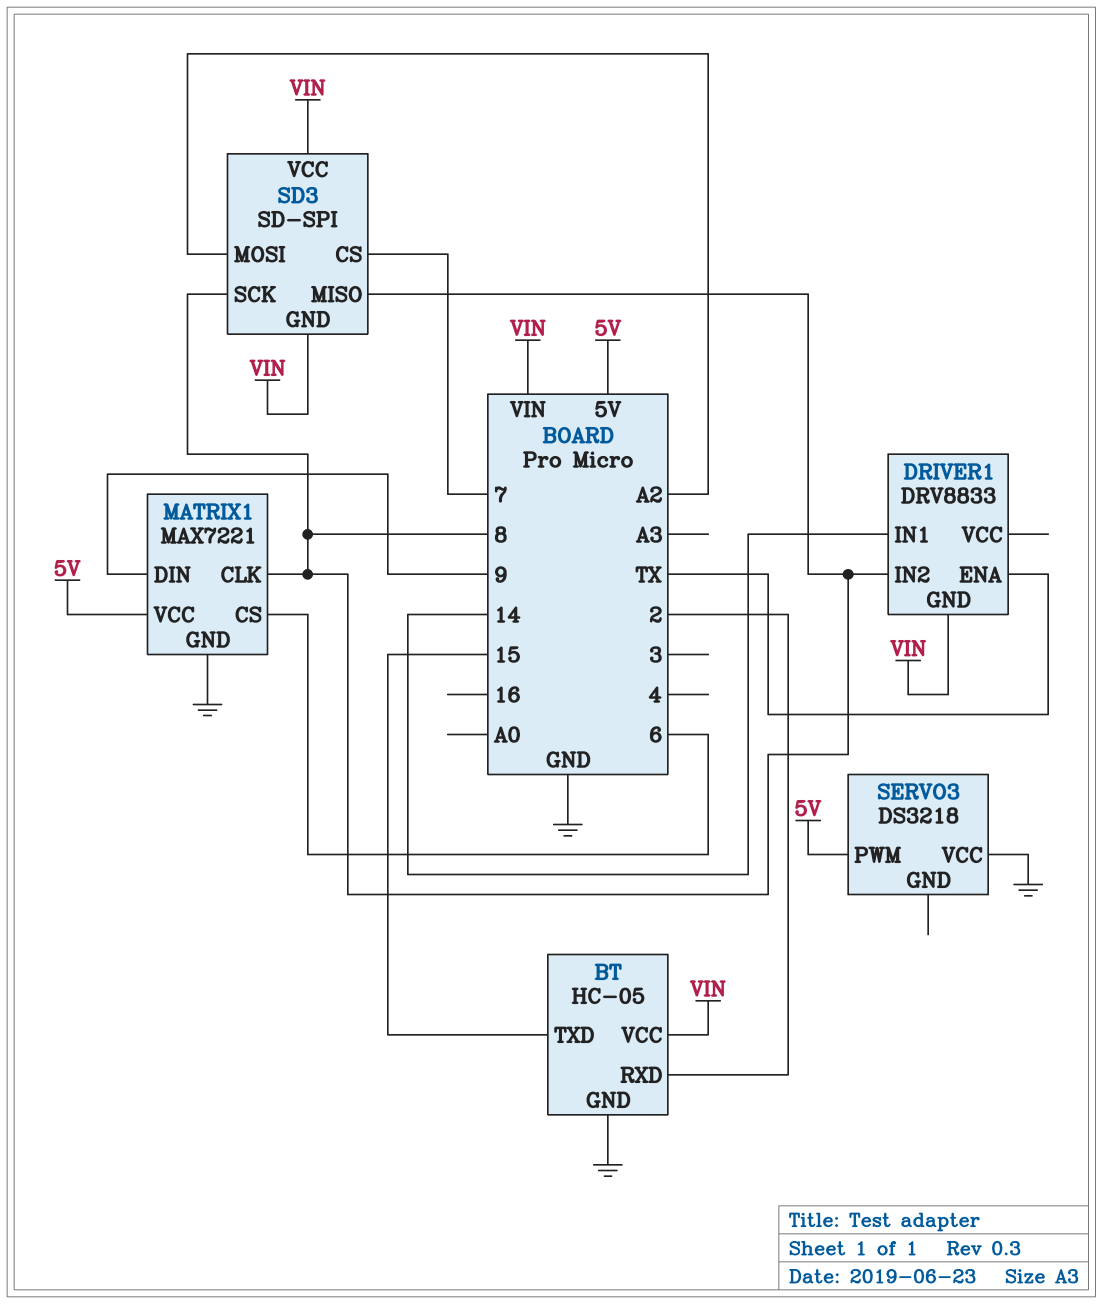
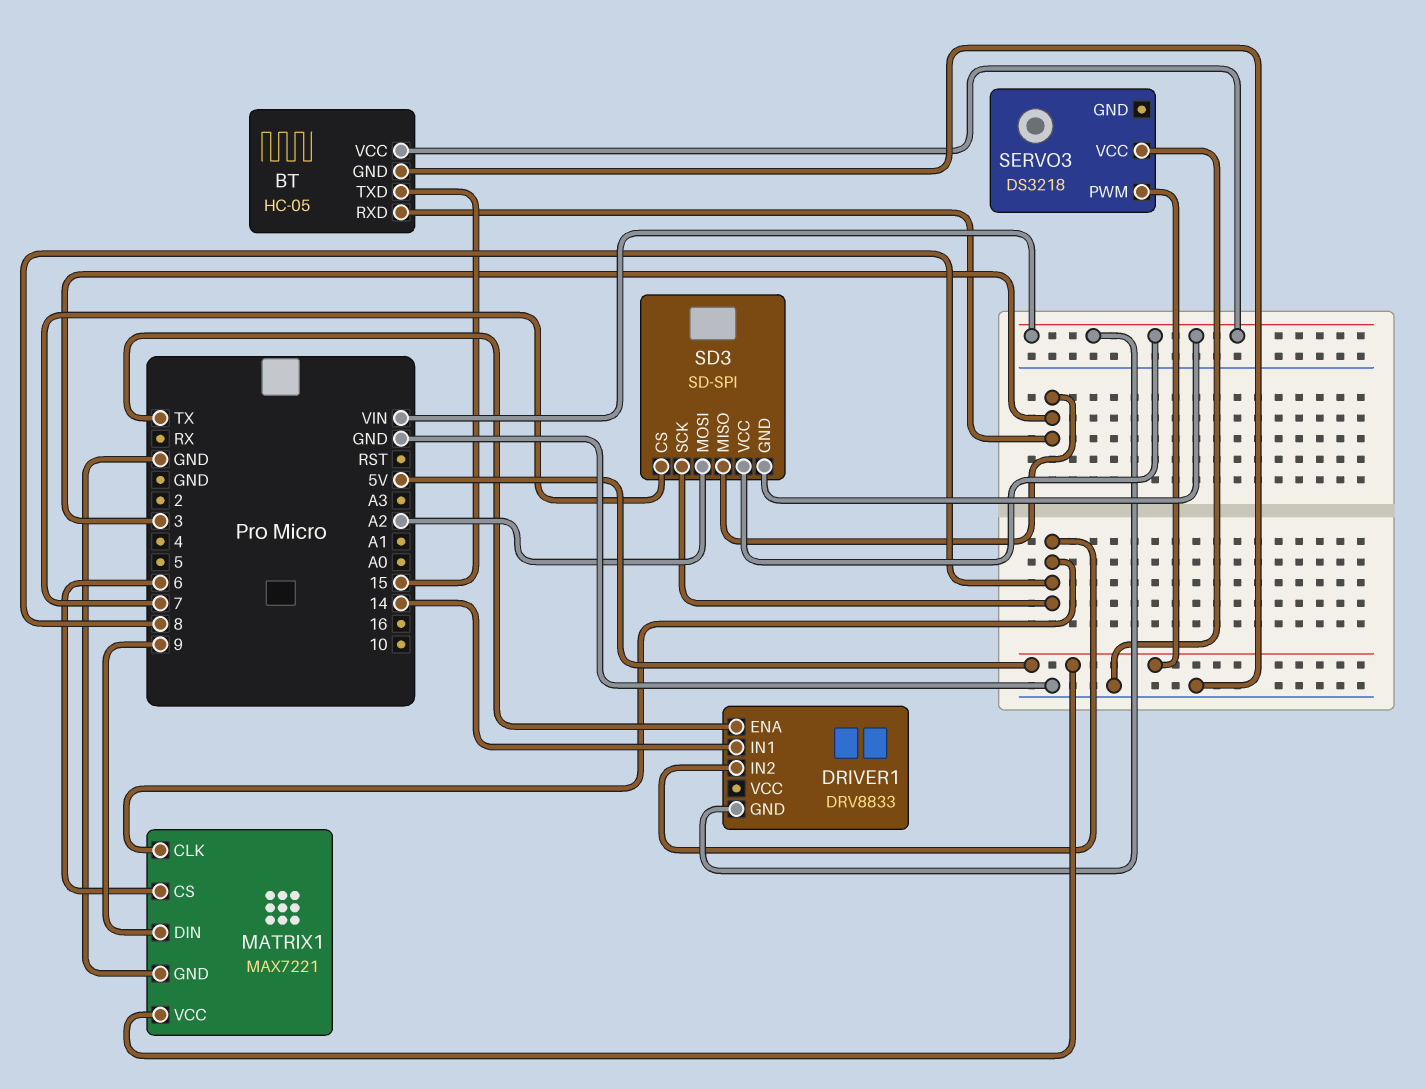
BT pin RXD: 2 -> 3
SD3 pin MISO: 8 -> 3

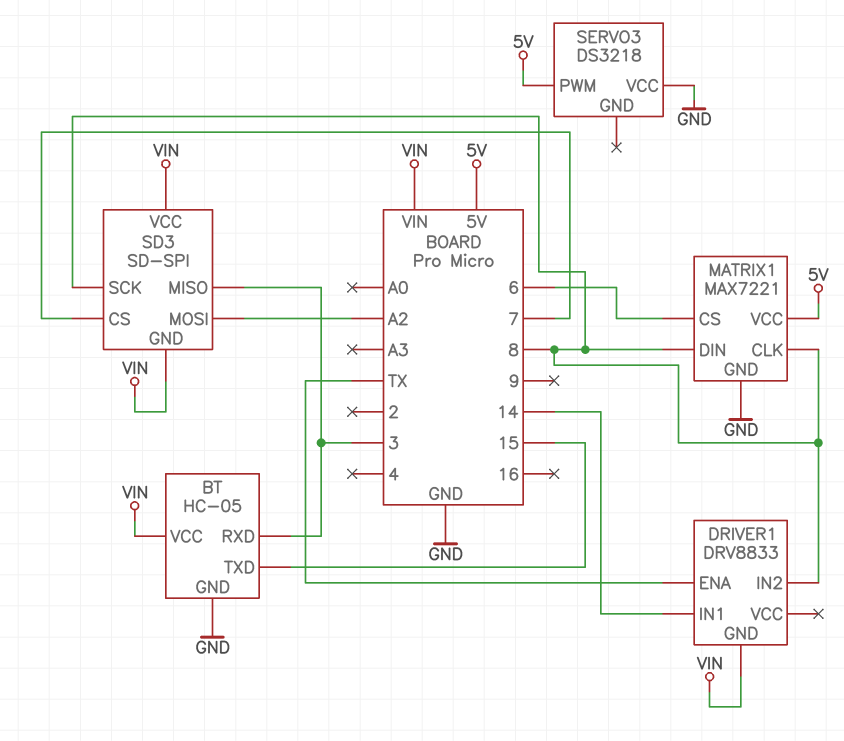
MATRIX1 pin DIN: 9 -> 8

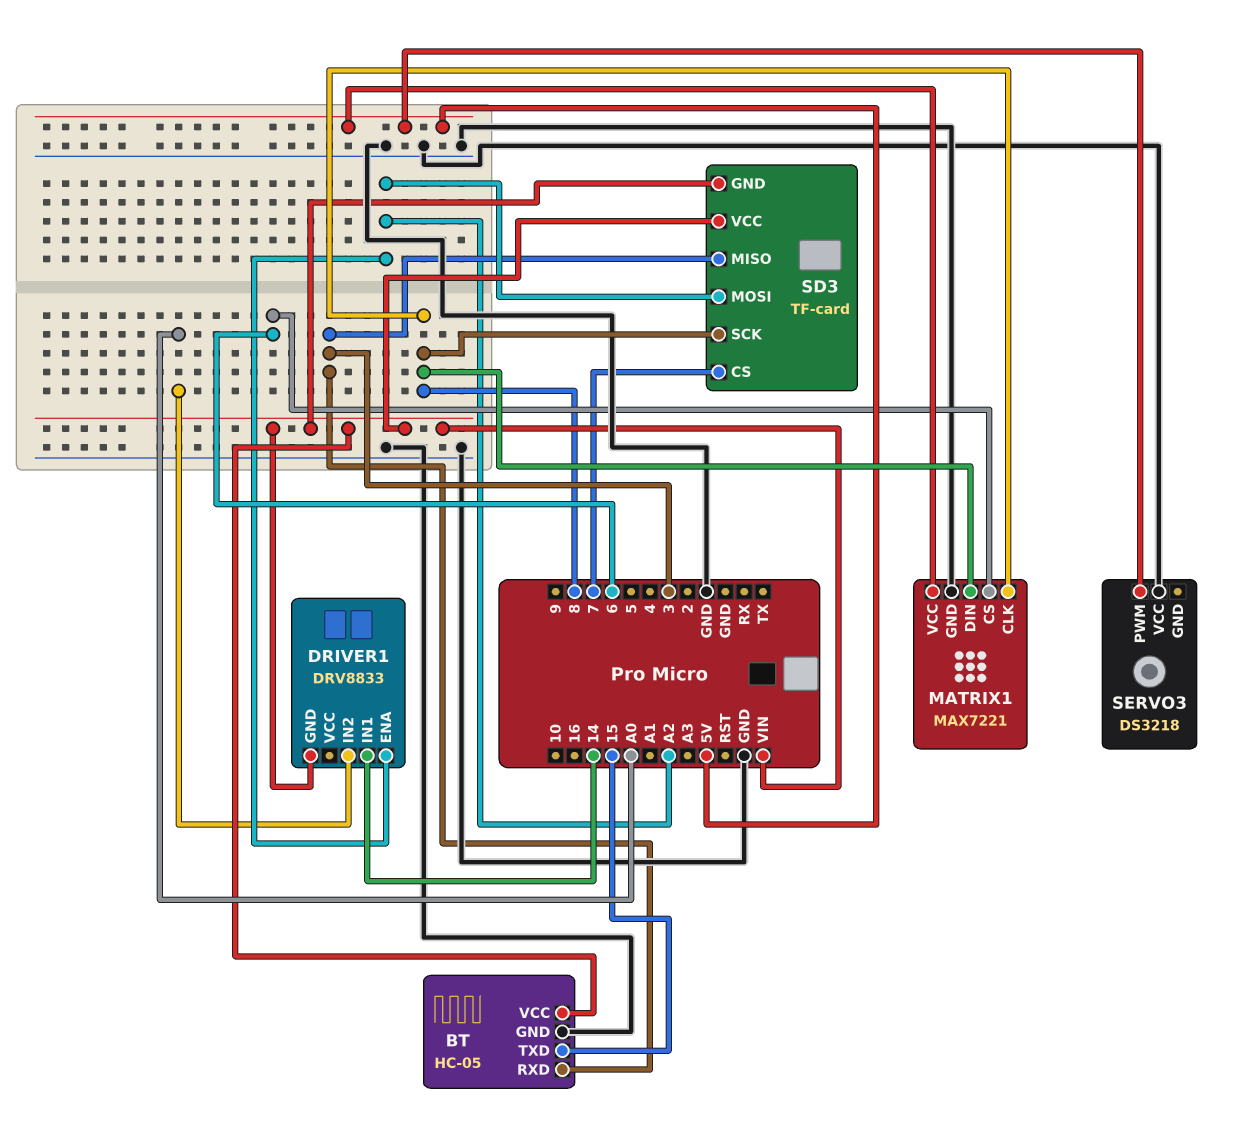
DRIVER1 pin ENA: TX -> A2
DRIVER1 pin IN2: 8 -> A0
SD3: SD-SPI -> TF-card

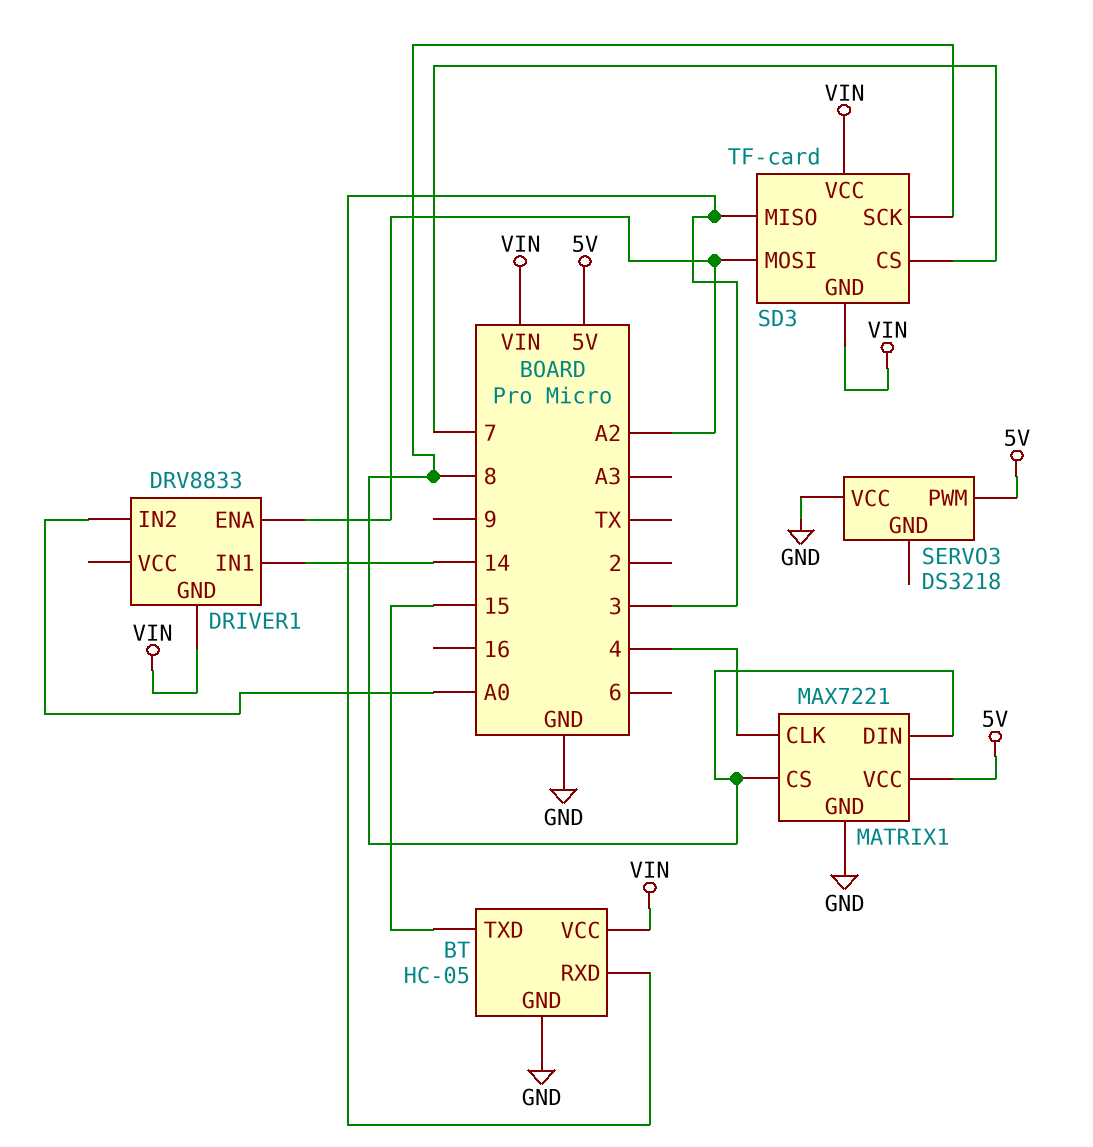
MATRIX1 pin CLK: 8 -> 4
MATRIX1 pin CS: 6 -> 8

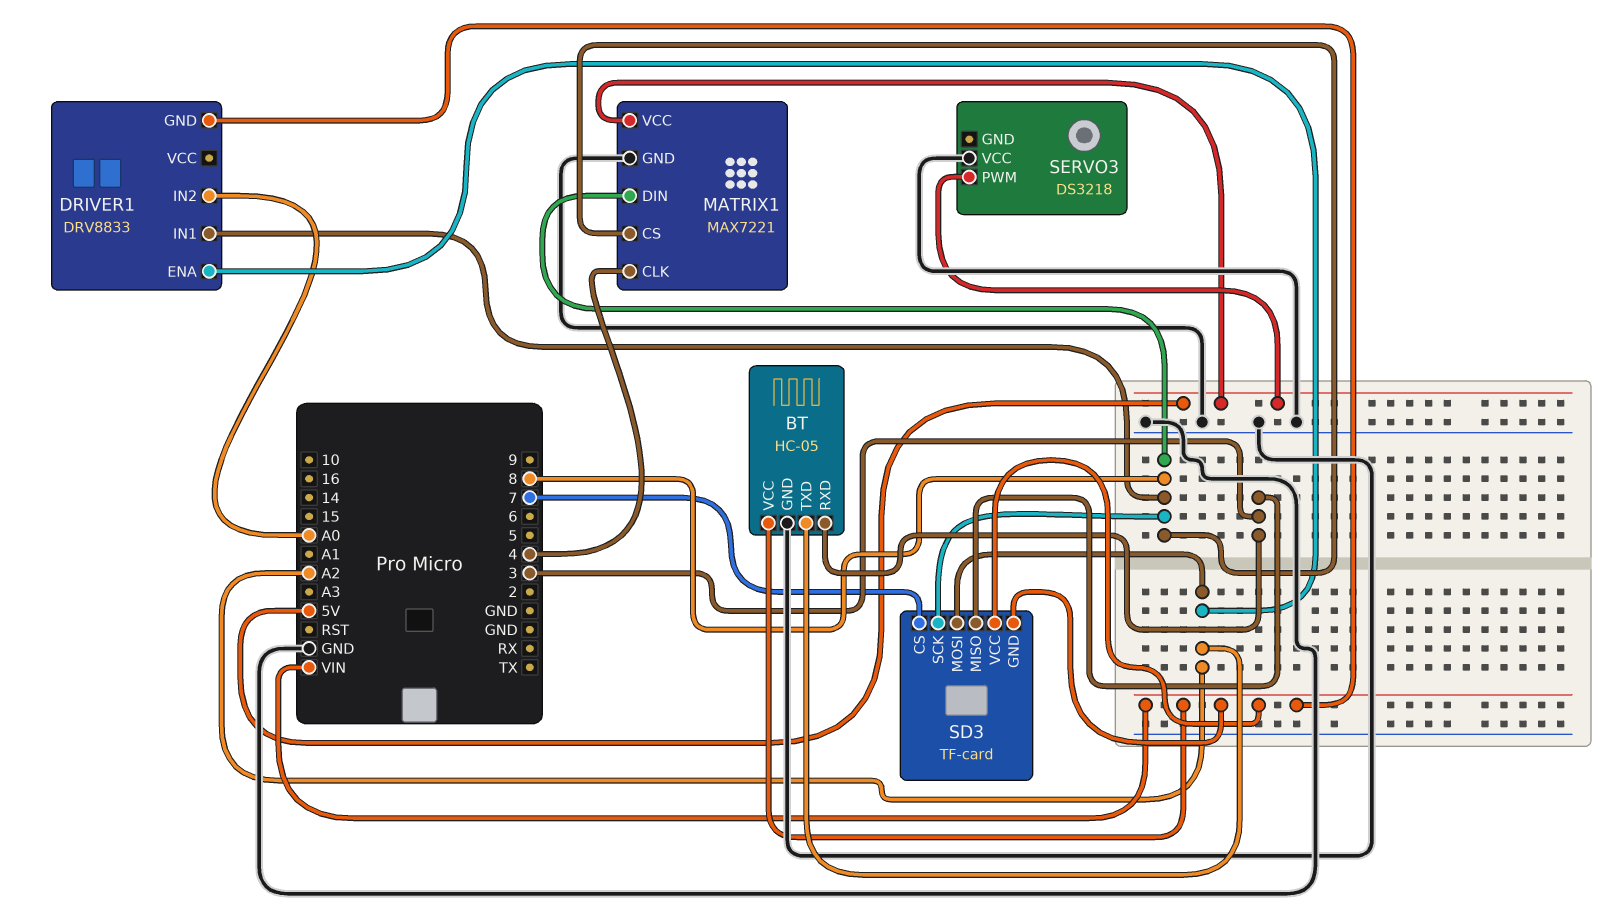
BT pin TXD: 15 -> A2
DRIVER1 pin IN1: 14 -> 8

